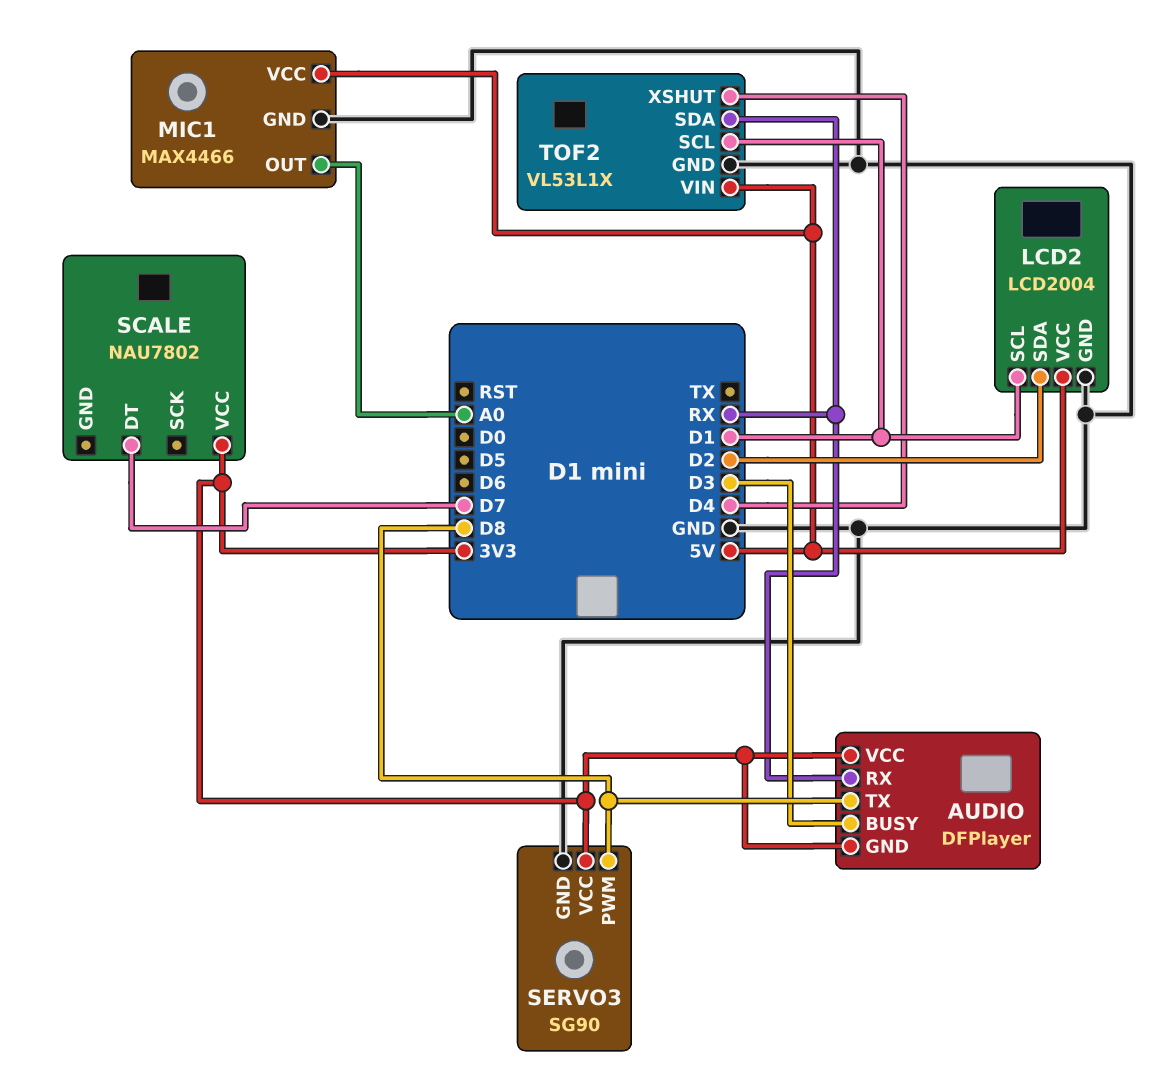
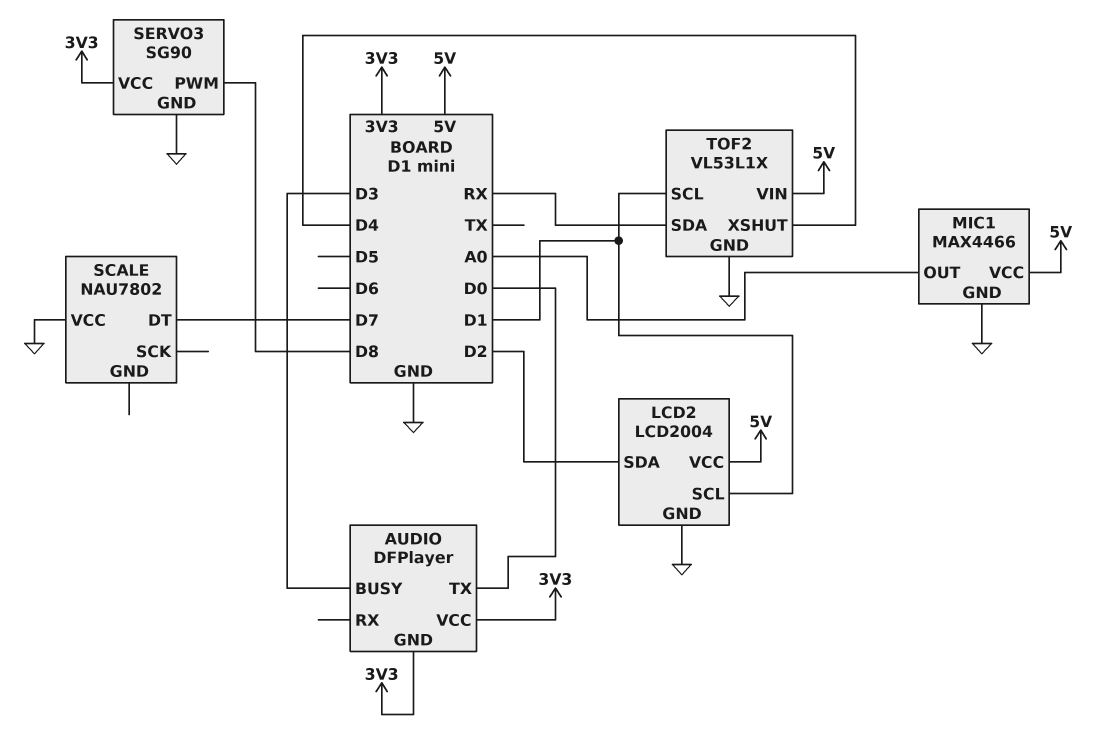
AUDIO pin RX: RX -> none
AUDIO pin TX: D8 -> D0
SCALE pin VCC: 3V3 -> GND

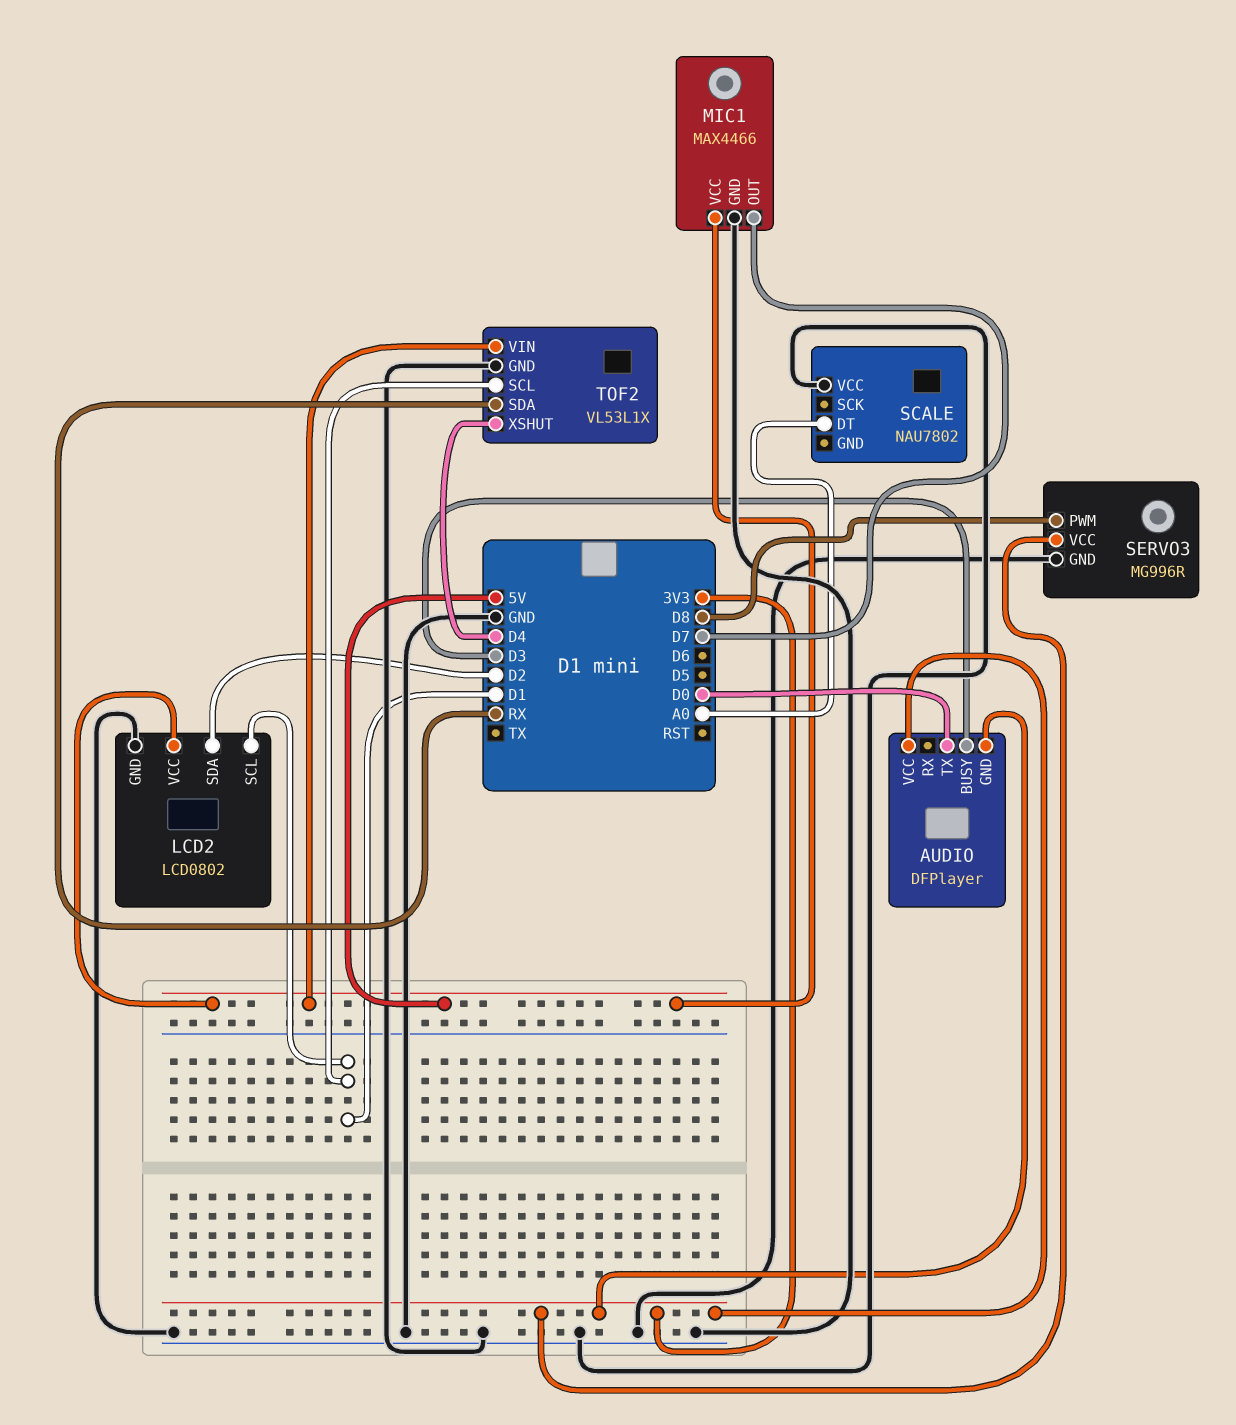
LCD2: LCD2004 -> LCD0802
MIC1 pin OUT: A0 -> D7
SCALE pin DT: D7 -> A0
SERVO3: SG90 -> MG996R

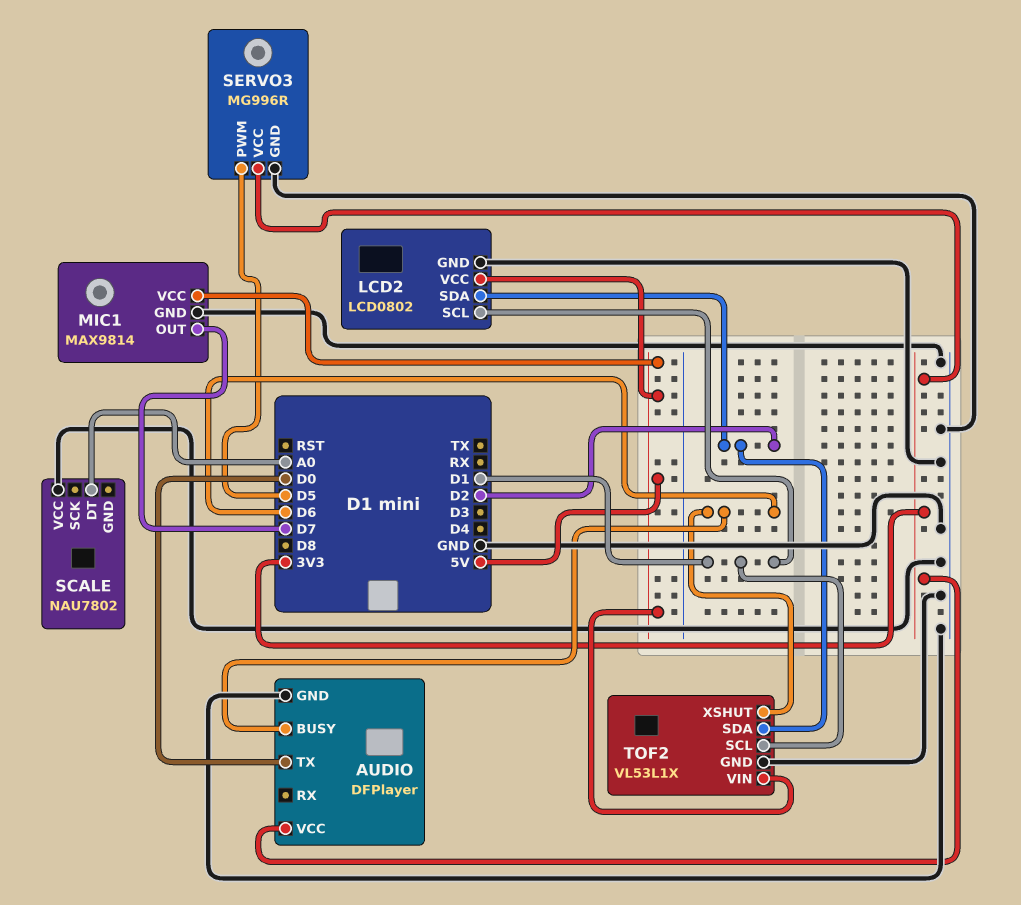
AUDIO pin BUSY: D3 -> D6
AUDIO pin GND: 3V3 -> GND
MIC1: MAX4466 -> MAX9814
SERVO3 pin PWM: D8 -> D5
TOF2 pin SDA: RX -> D2
TOF2 pin XSHUT: D4 -> D6

